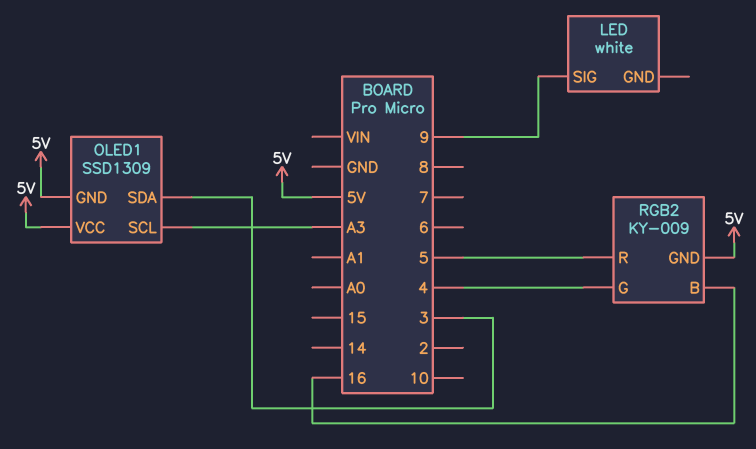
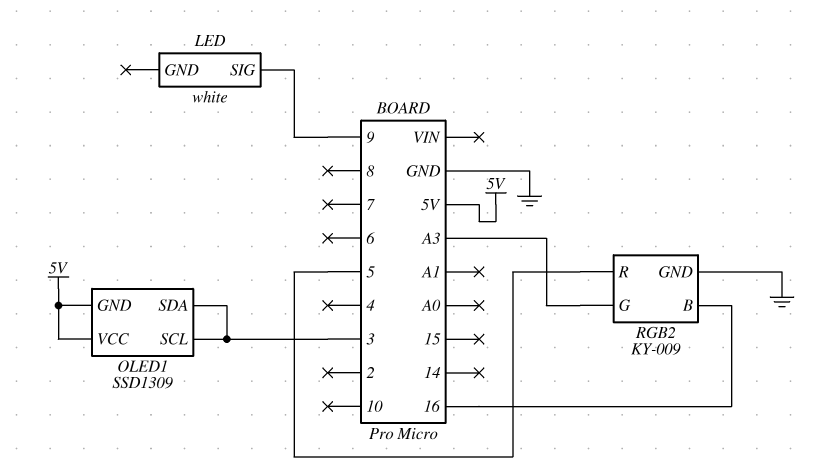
OLED1 pin SCL: A3 -> 3
RGB2 pin G: 4 -> A3
RGB2 pin GND: 5V -> GND

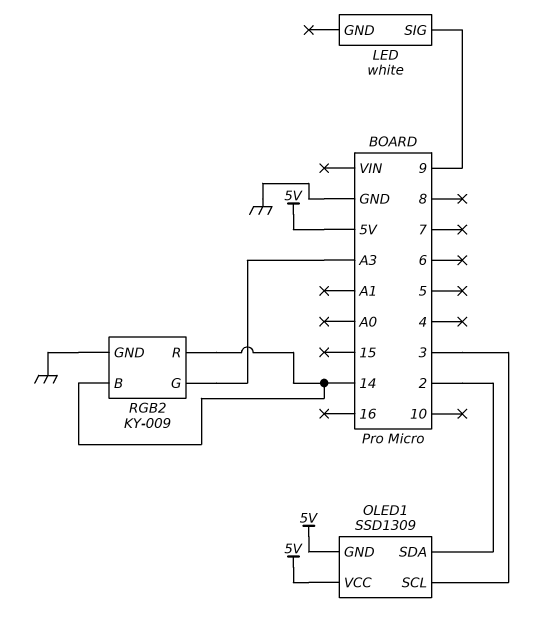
OLED1 pin SDA: 3 -> 2
RGB2 pin B: 16 -> 14
RGB2 pin R: 5 -> 14

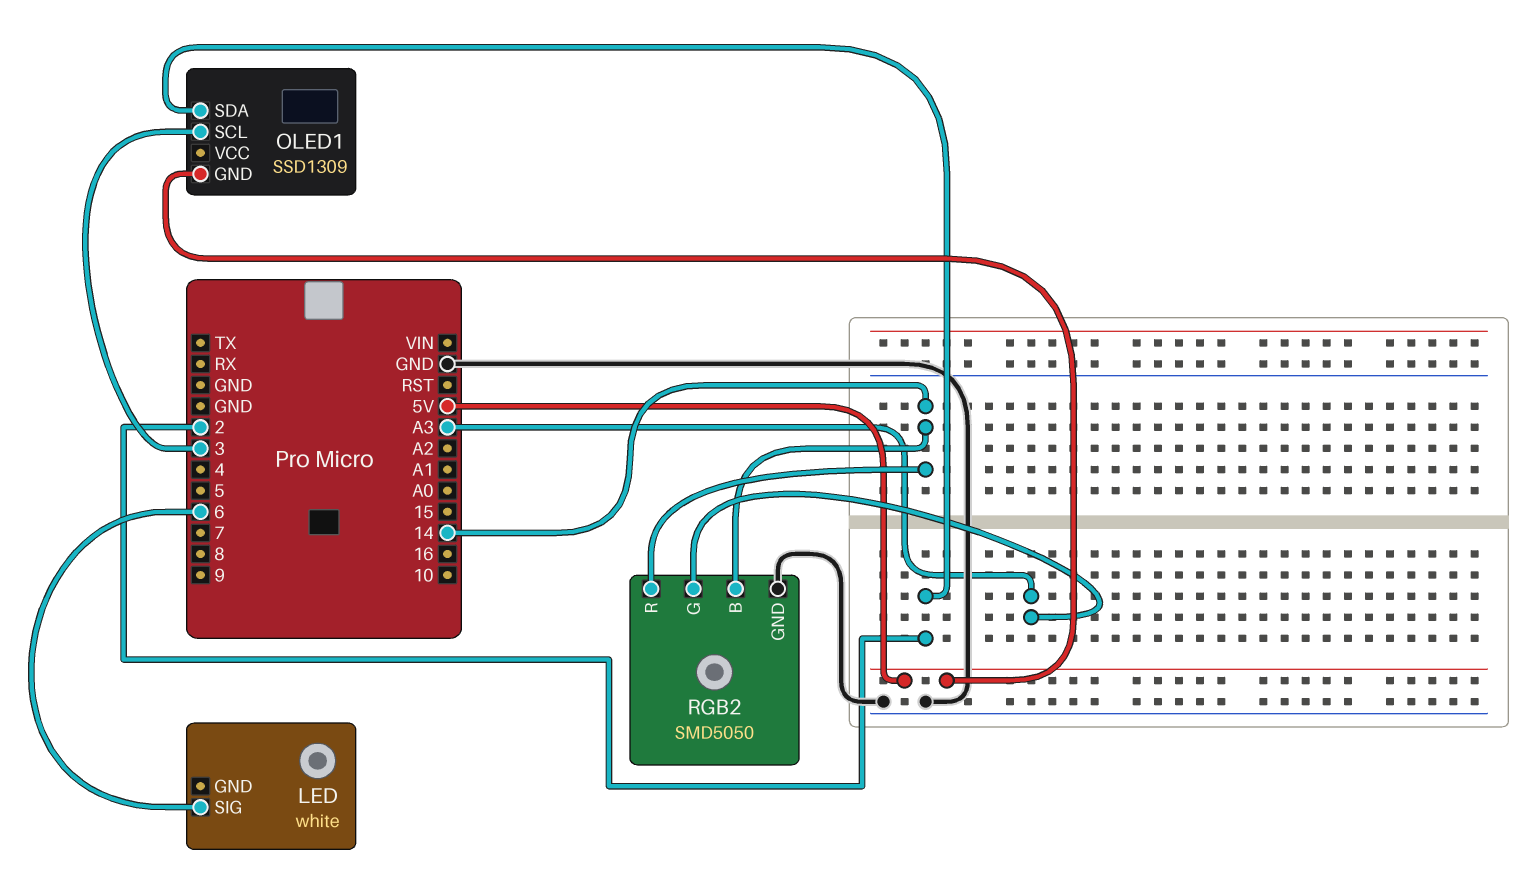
LED pin SIG: 9 -> 6
OLED1 pin VCC: 5V -> none
RGB2: KY-009 -> SMD5050

